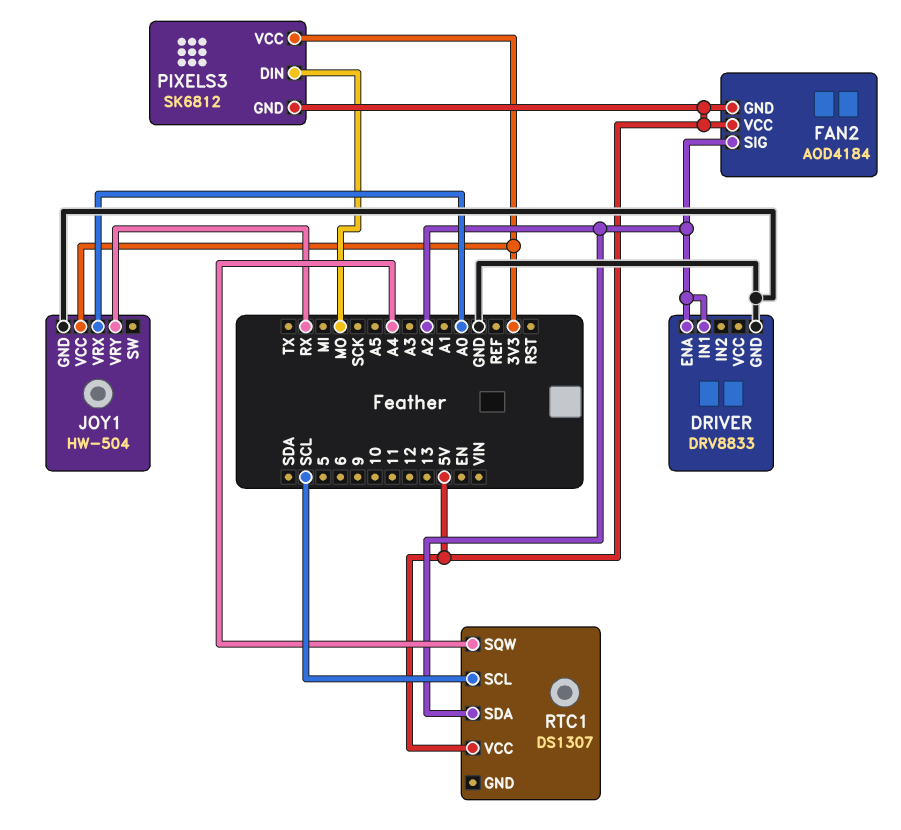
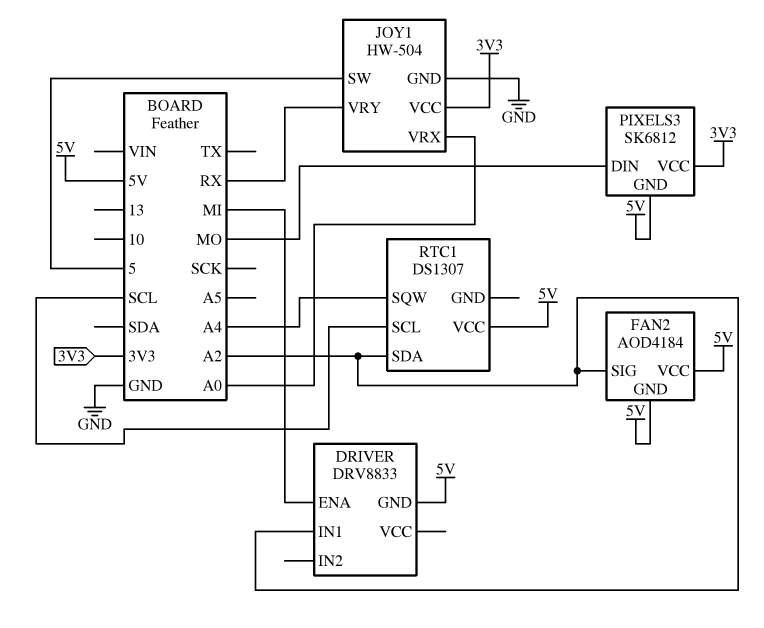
DRIVER pin ENA: A2 -> MI
DRIVER pin GND: GND -> 5V
JOY1 pin SW: none -> 5

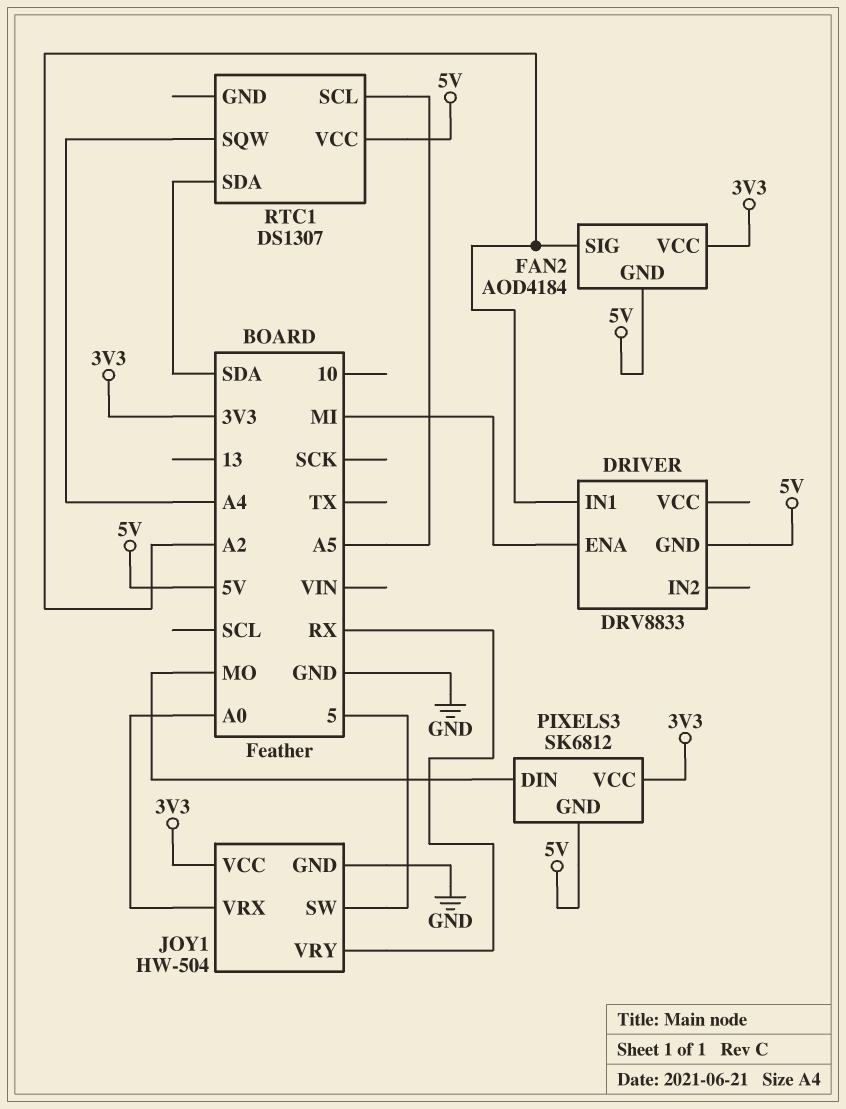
FAN2 pin VCC: 5V -> 3V3
RTC1 pin SCL: SCL -> A5
RTC1 pin SDA: A2 -> SDA

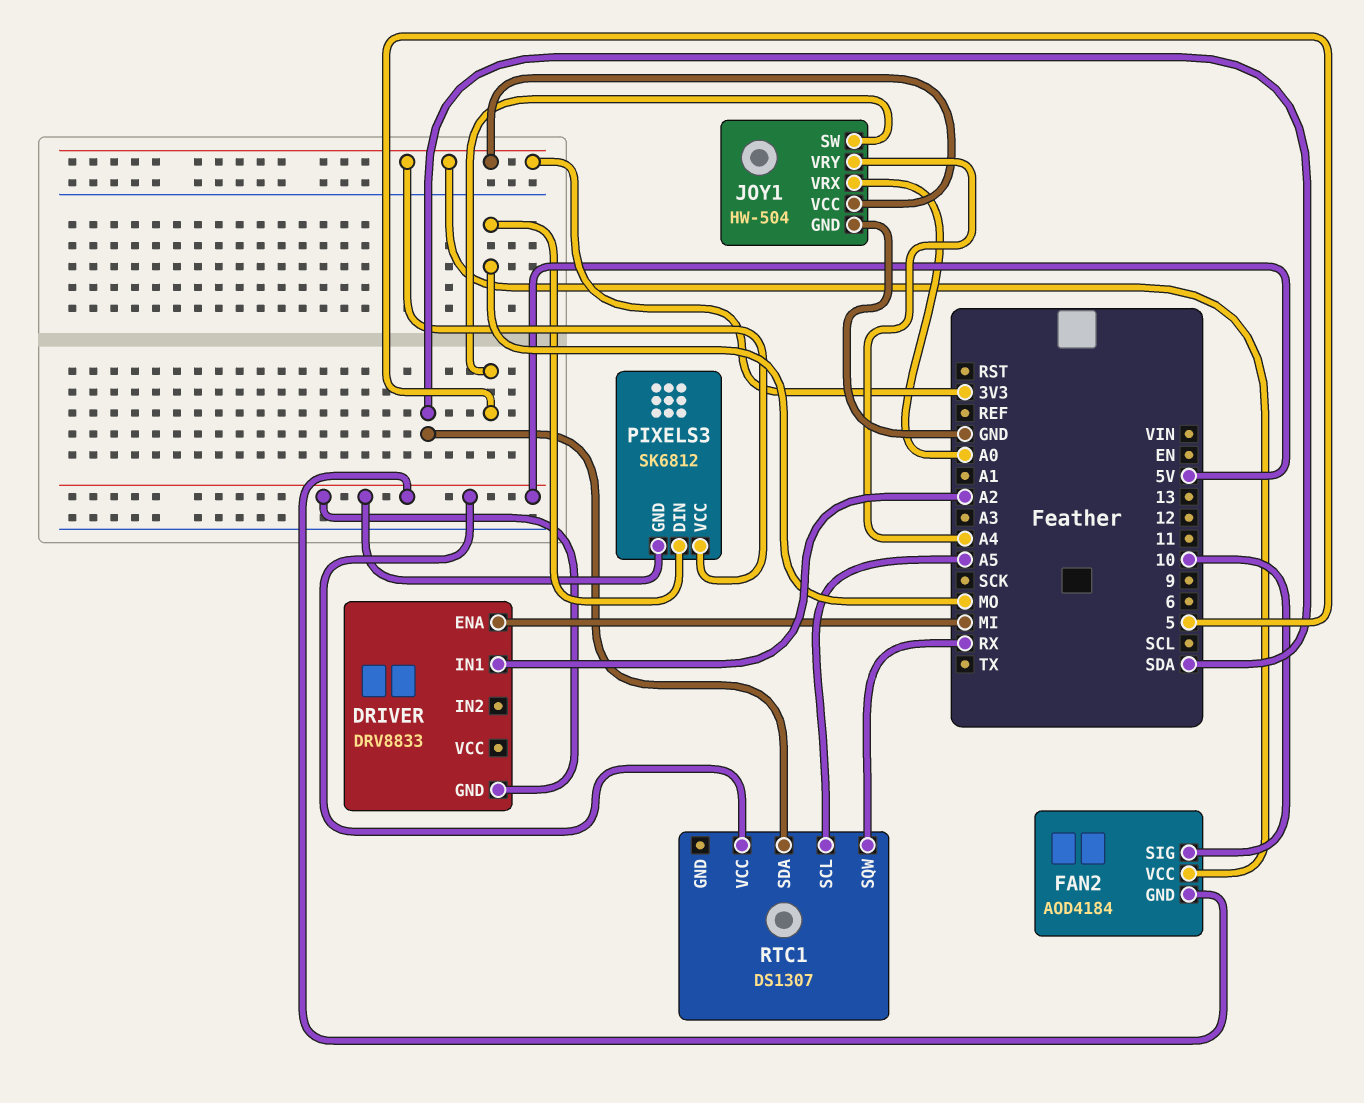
FAN2 pin SIG: A2 -> 10
JOY1 pin VRY: RX -> A4
RTC1 pin SQW: A4 -> RX

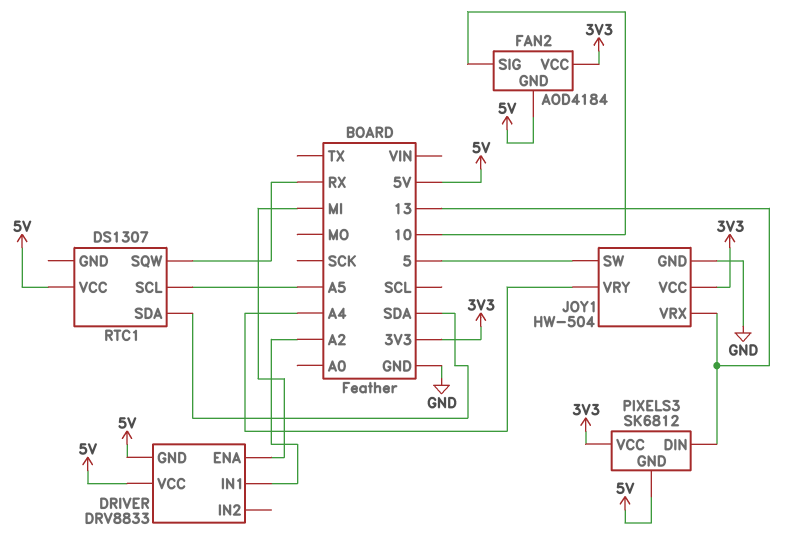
DRIVER pin VCC: none -> 5V
JOY1 pin VRX: A0 -> 13
PIXELS3 pin DIN: MO -> 13

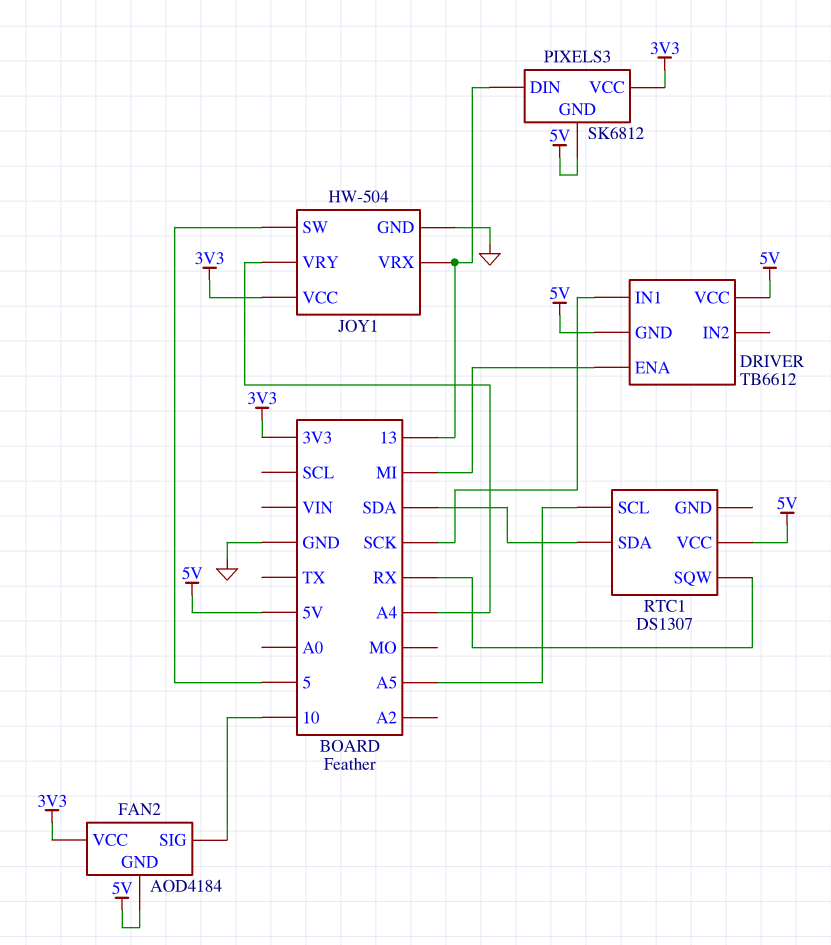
DRIVER: DRV8833 -> TB6612
DRIVER pin IN1: A2 -> SCK

